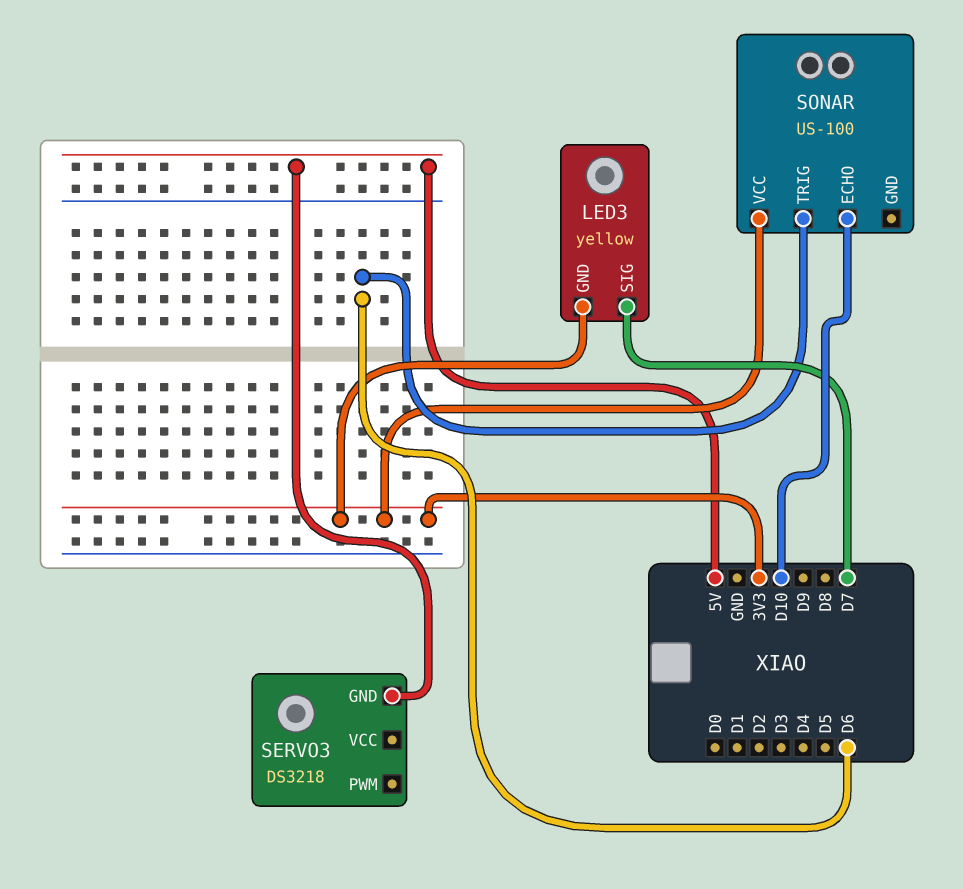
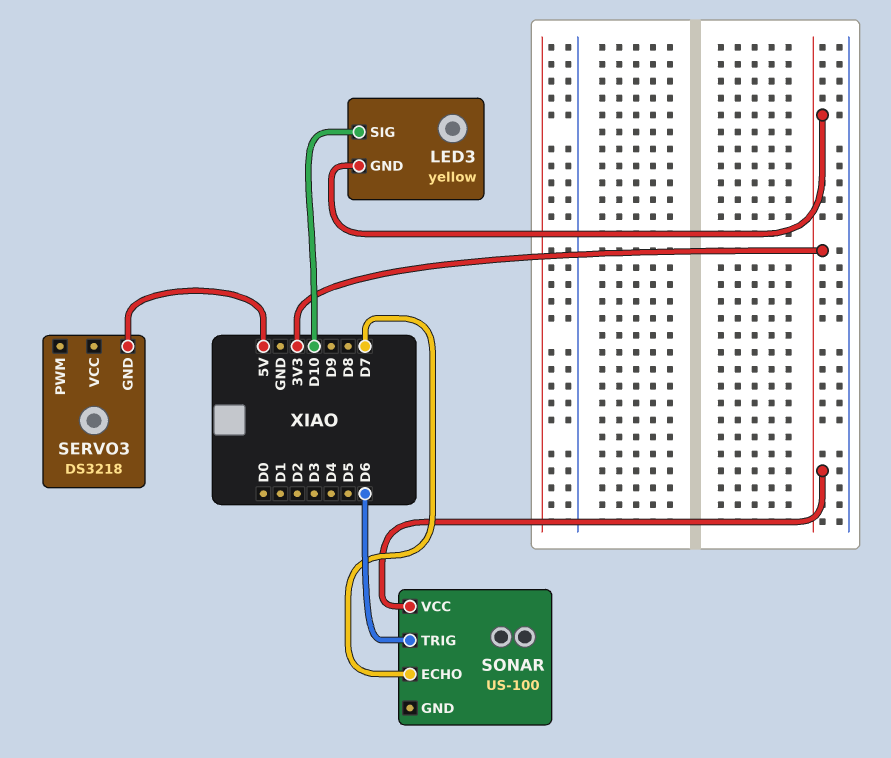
LED3 pin SIG: D7 -> D10
SONAR pin ECHO: D10 -> D7

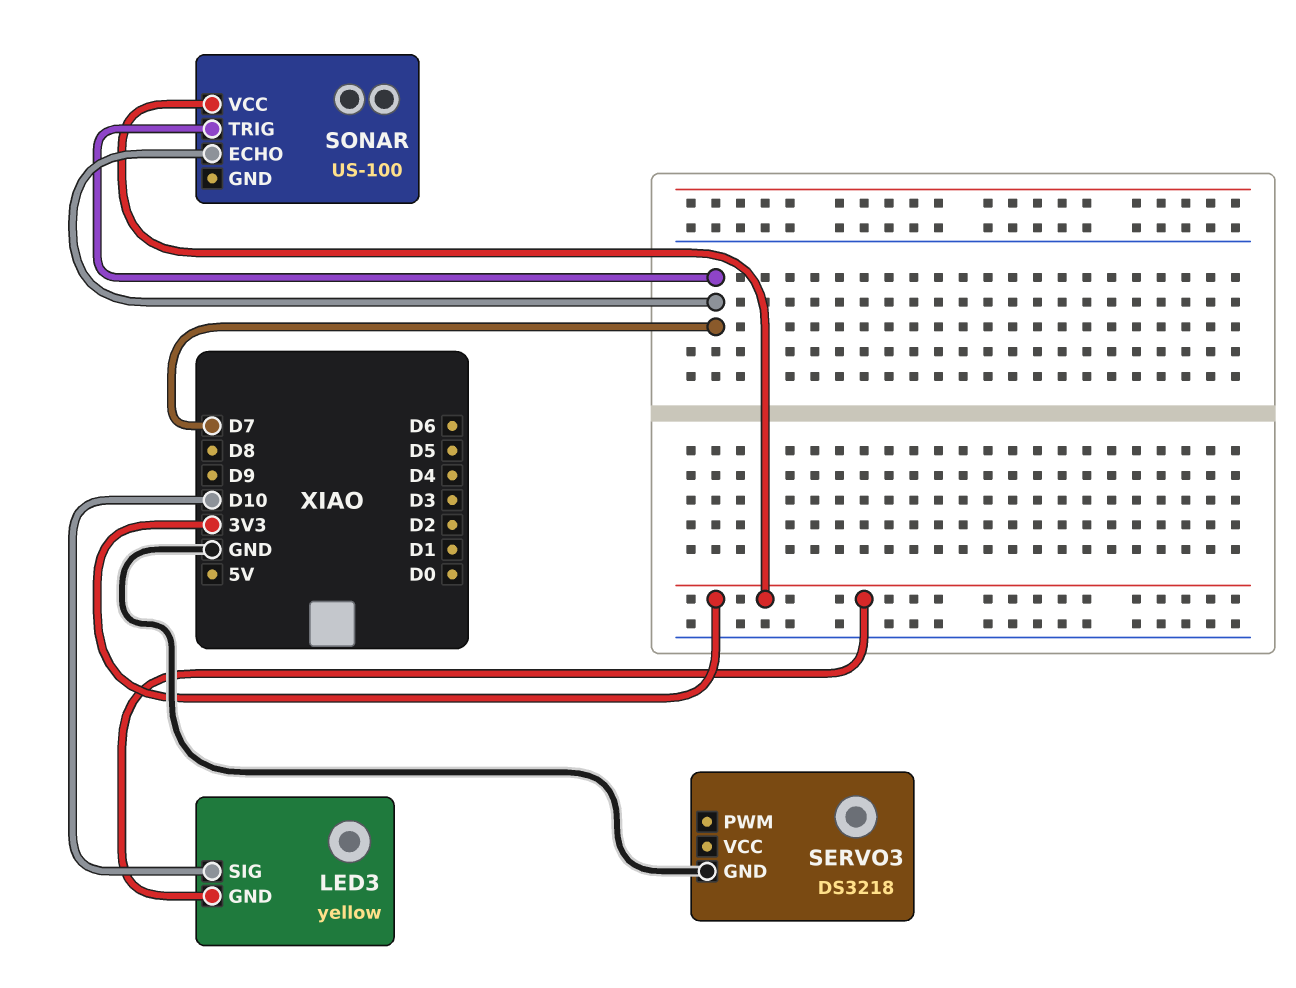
SERVO3 pin GND: 5V -> GND
SONAR pin TRIG: D6 -> D7

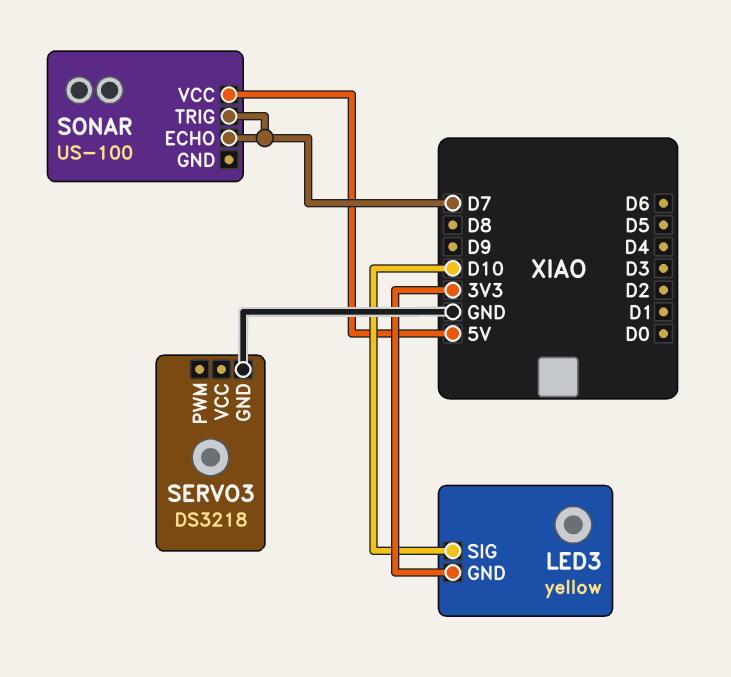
SONAR pin VCC: 3V3 -> 5V

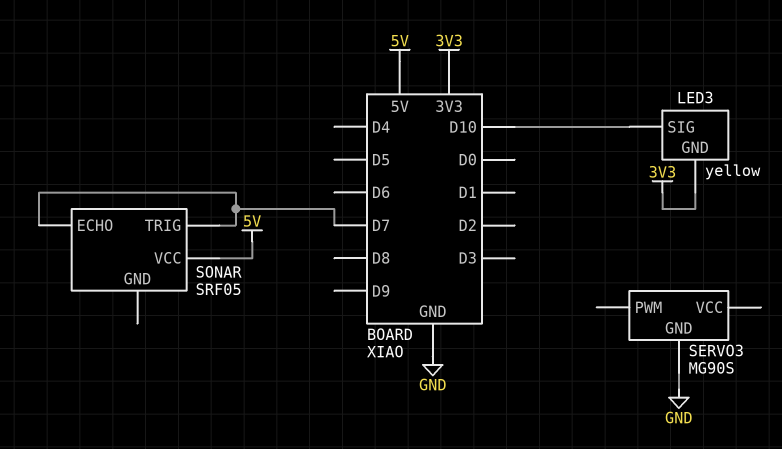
SERVO3: DS3218 -> MG90S
SONAR: US-100 -> SRF05

